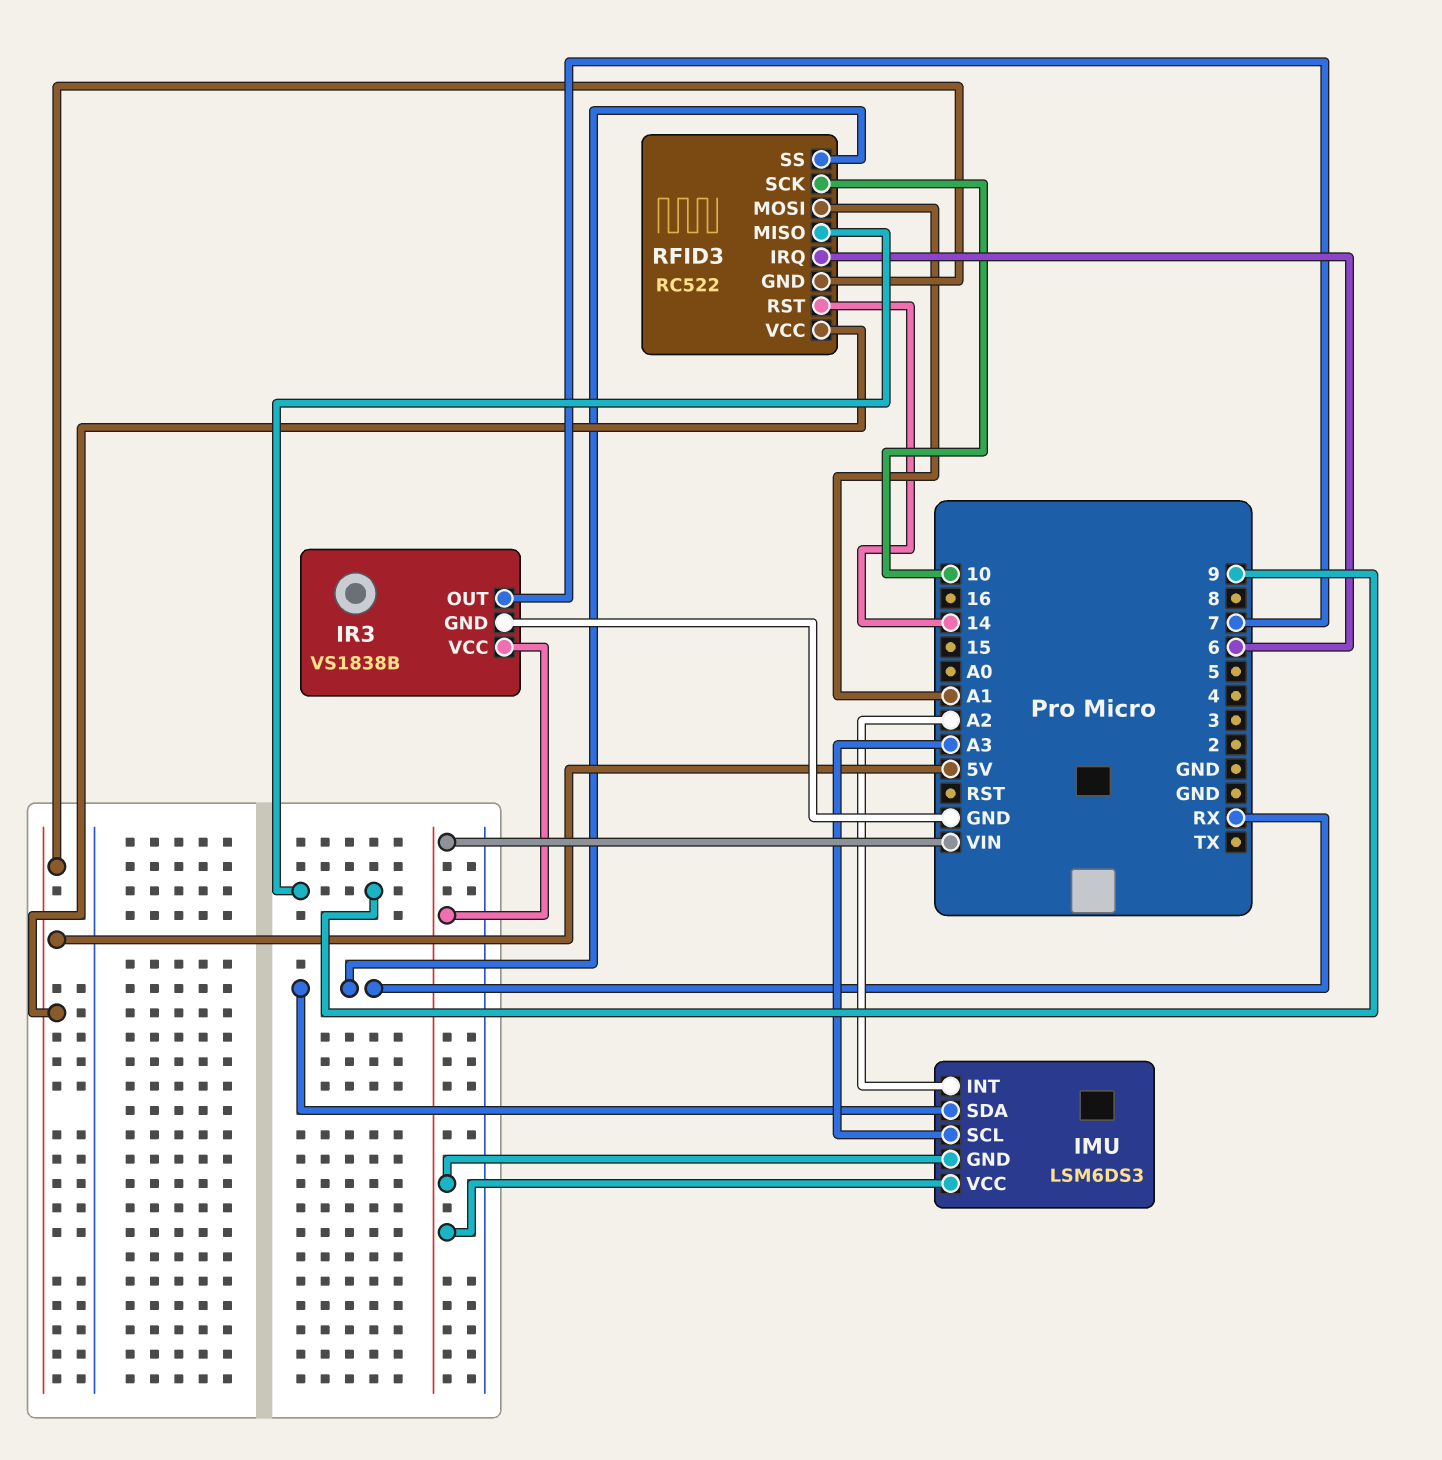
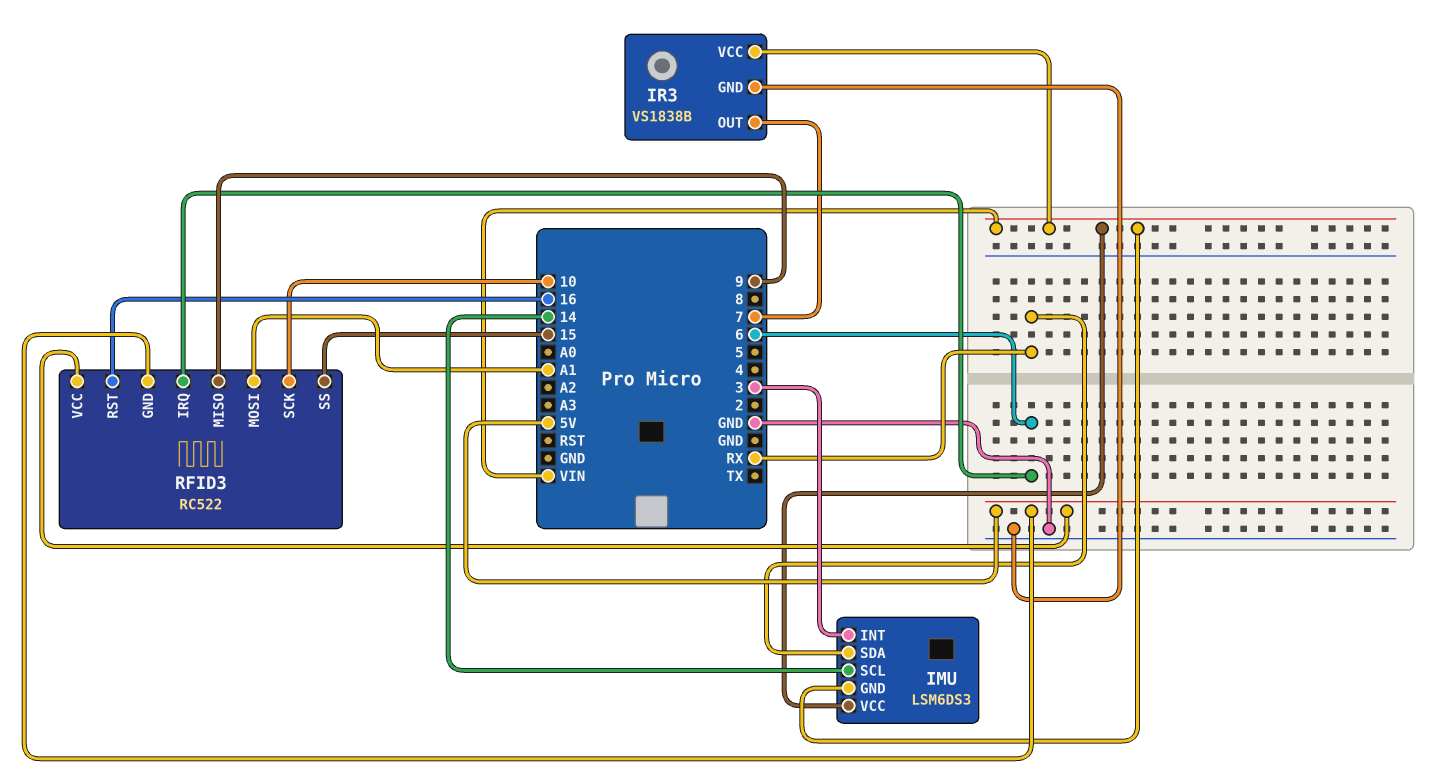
IMU pin INT: A2 -> 3
IMU pin SCL: A3 -> 14
RFID3 pin RST: 14 -> 16
RFID3 pin SS: RX -> 15

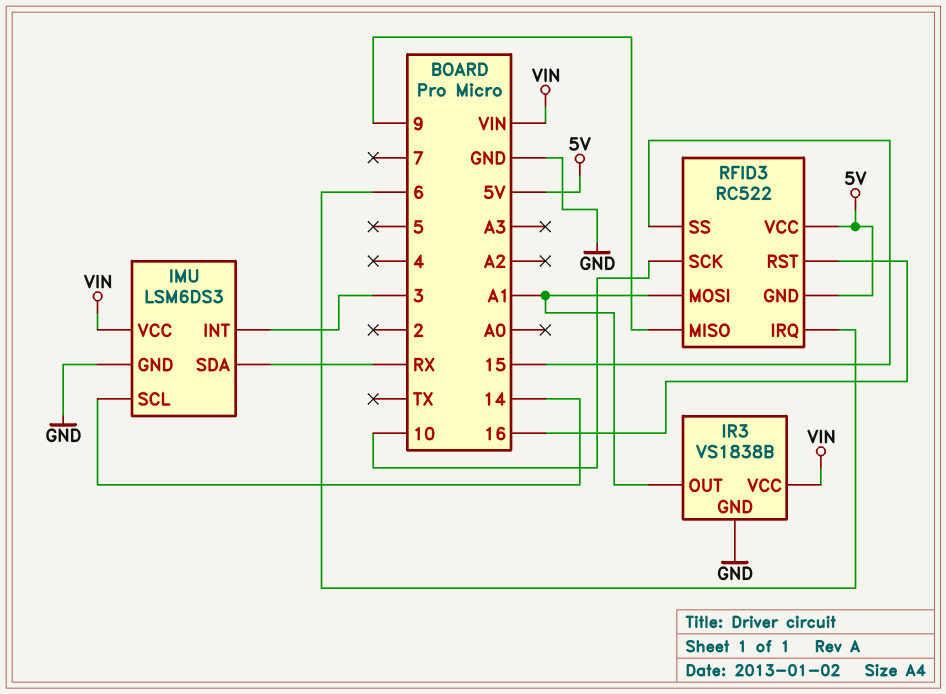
IMU pin GND: VIN -> GND
IR3 pin OUT: 7 -> A1

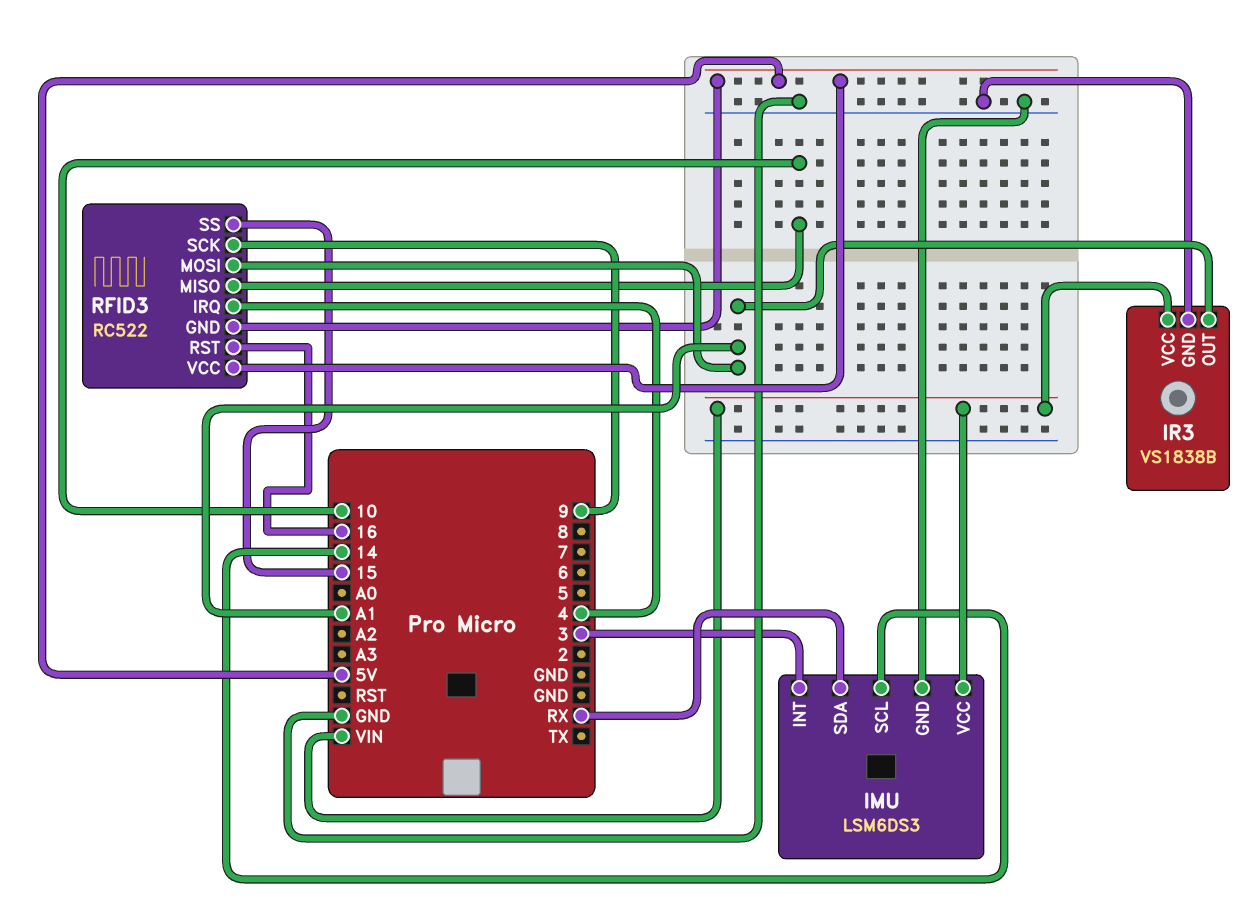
RFID3 pin IRQ: 6 -> 4
RFID3 pin MISO: 9 -> 10
RFID3 pin SCK: 10 -> 9

